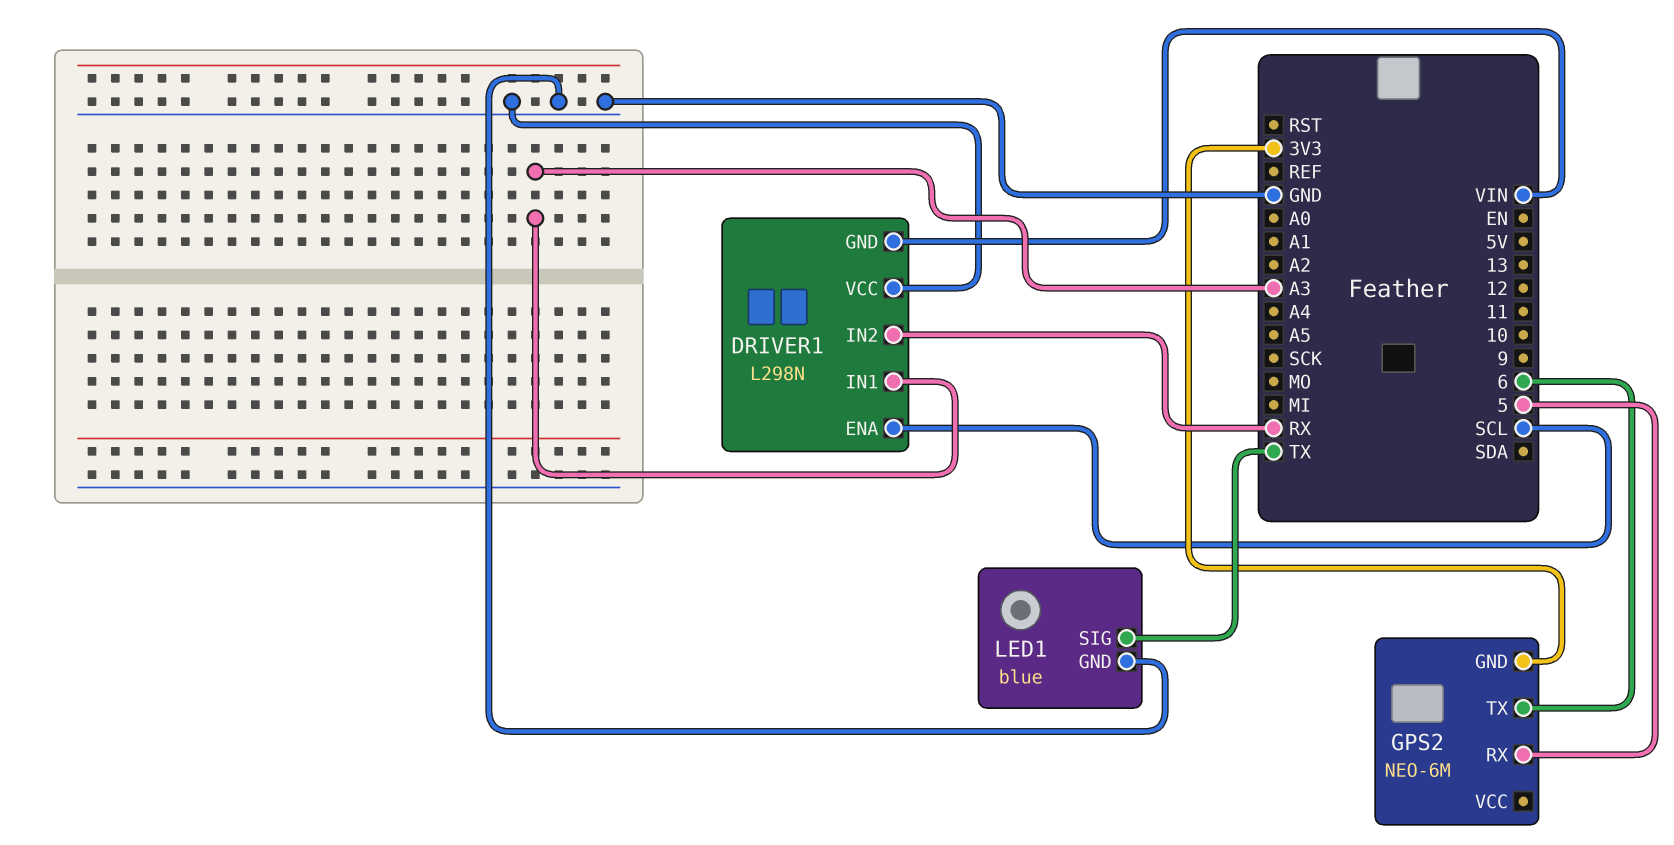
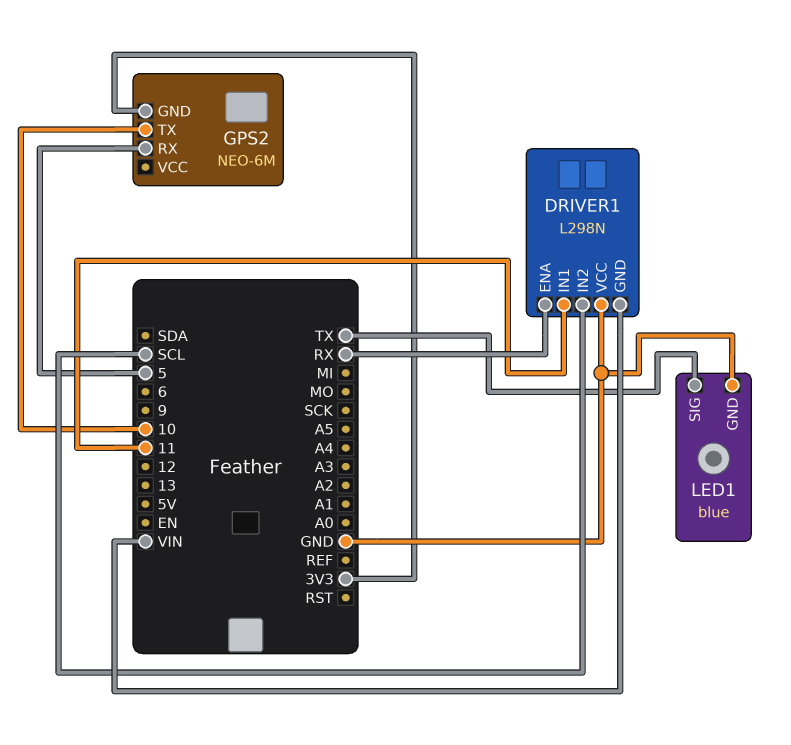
DRIVER1 pin ENA: SCL -> RX
DRIVER1 pin IN1: A3 -> 11
DRIVER1 pin IN2: RX -> SCL
GPS2 pin TX: 6 -> 10

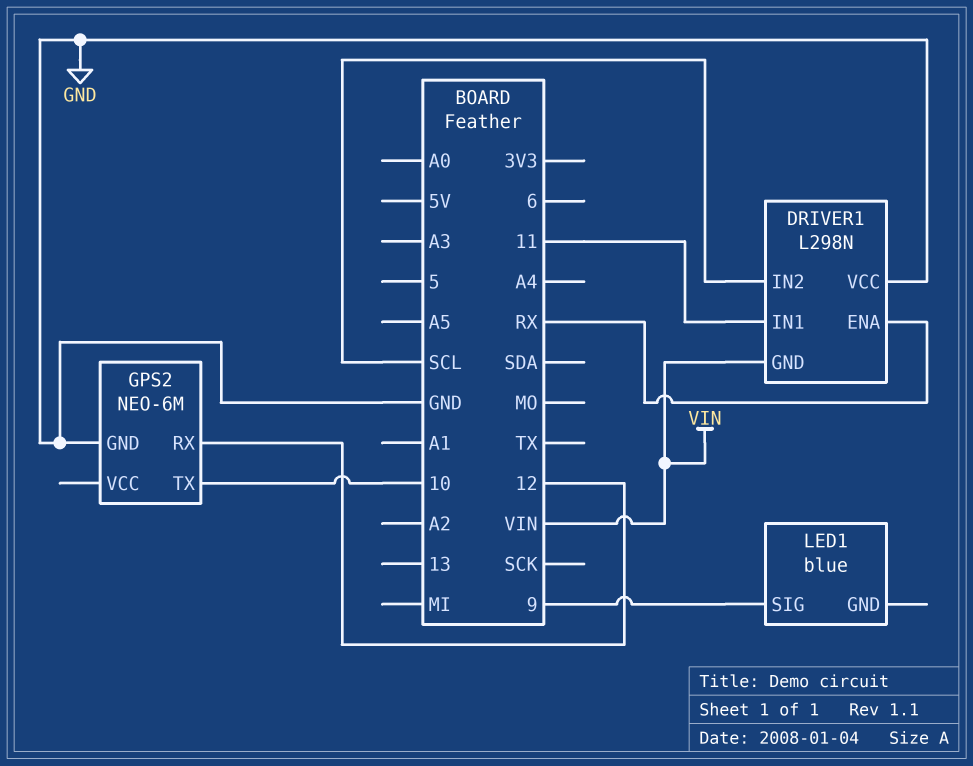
GPS2 pin GND: 3V3 -> GND
GPS2 pin RX: 5 -> 12
LED1 pin GND: GND -> none
LED1 pin SIG: TX -> 9

